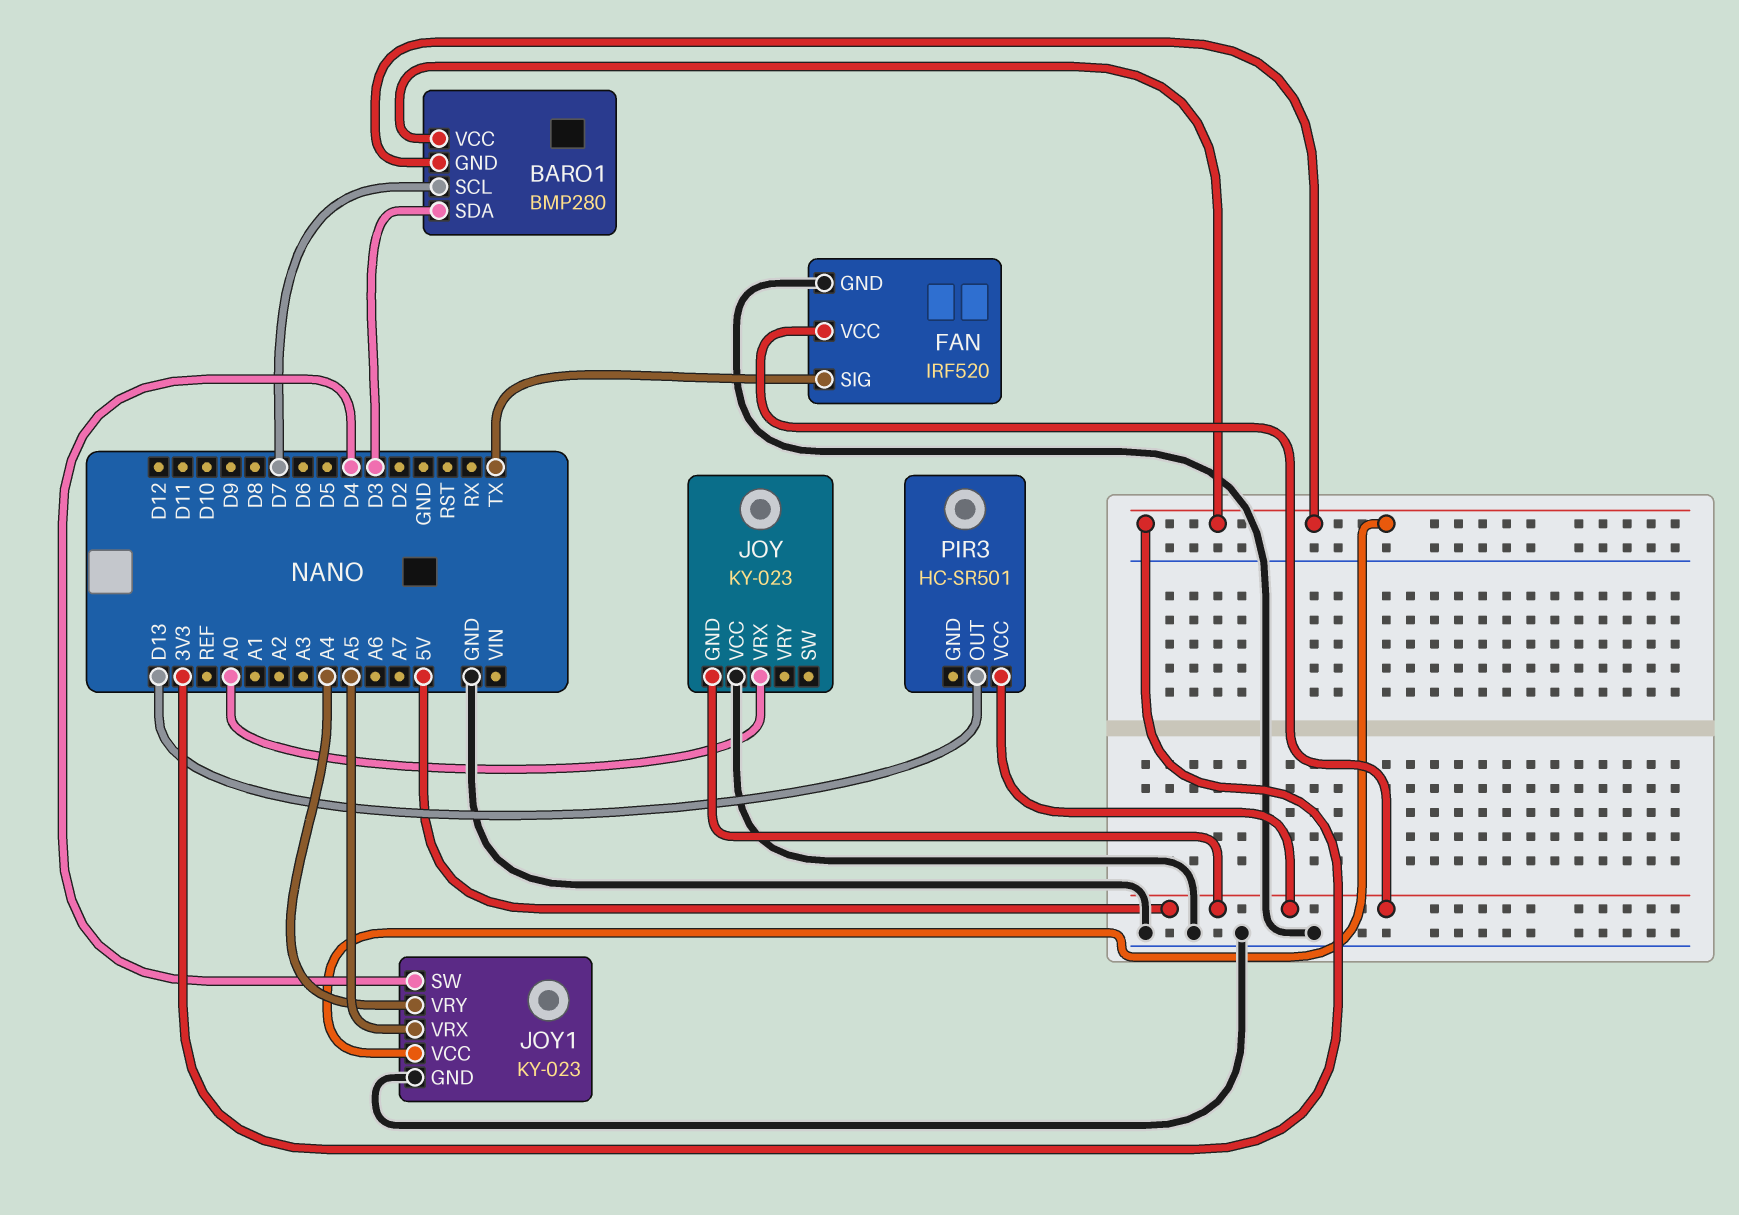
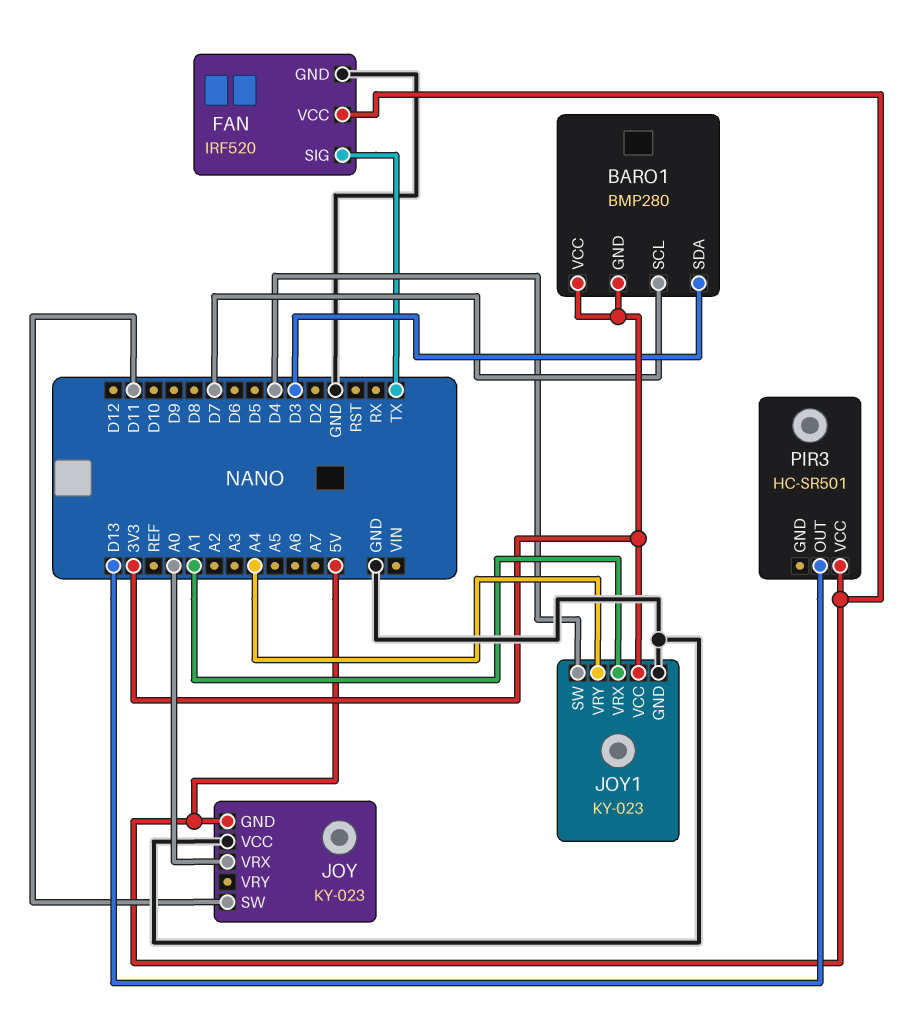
JOY pin SW: none -> D11
JOY1 pin VRX: A5 -> A1

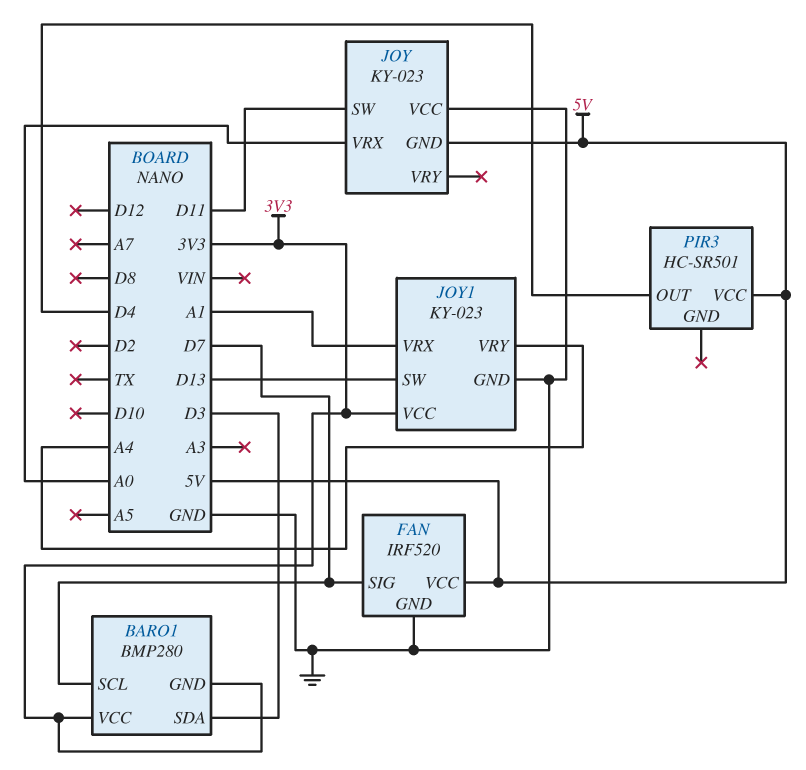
FAN pin SIG: TX -> D7
JOY1 pin SW: D4 -> D13
PIR3 pin OUT: D13 -> D4

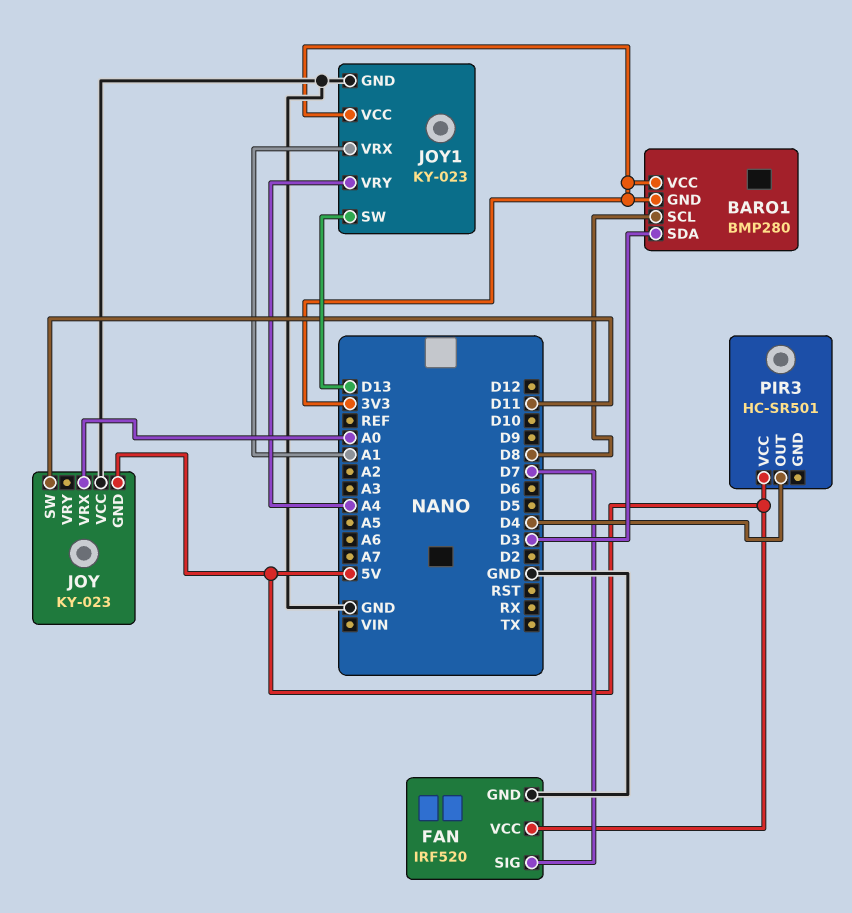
BARO1 pin SCL: D7 -> D8

